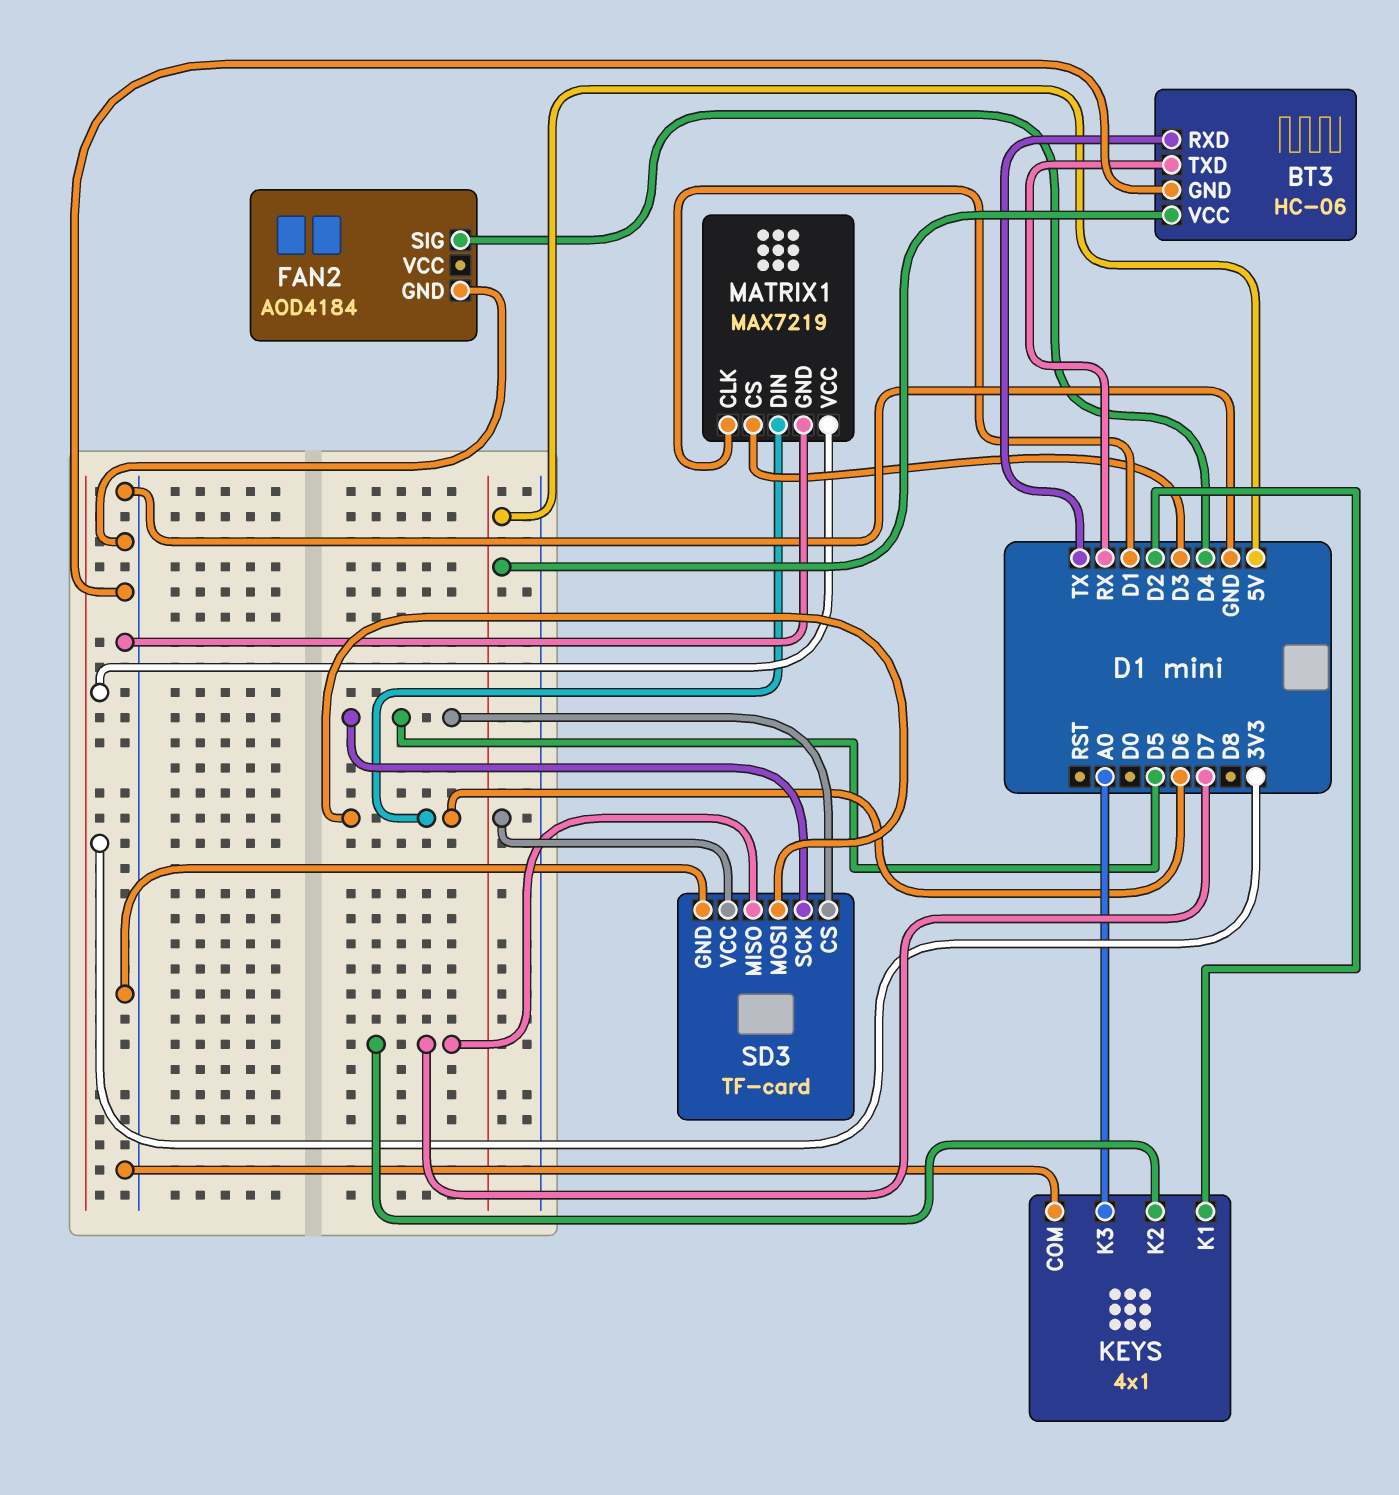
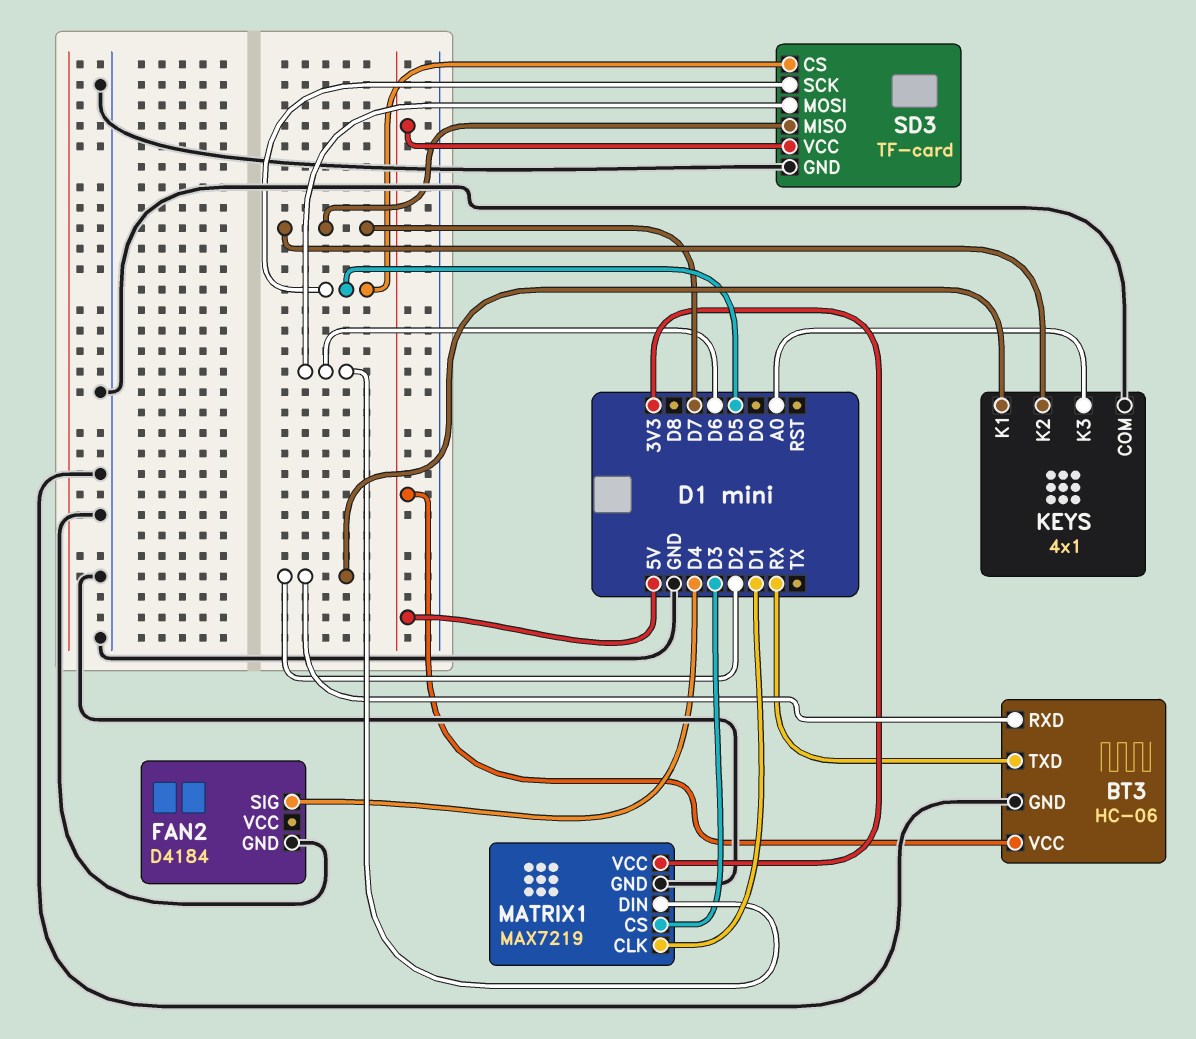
BT3 pin RXD: TX -> D2
FAN2: AOD4184 -> D4184

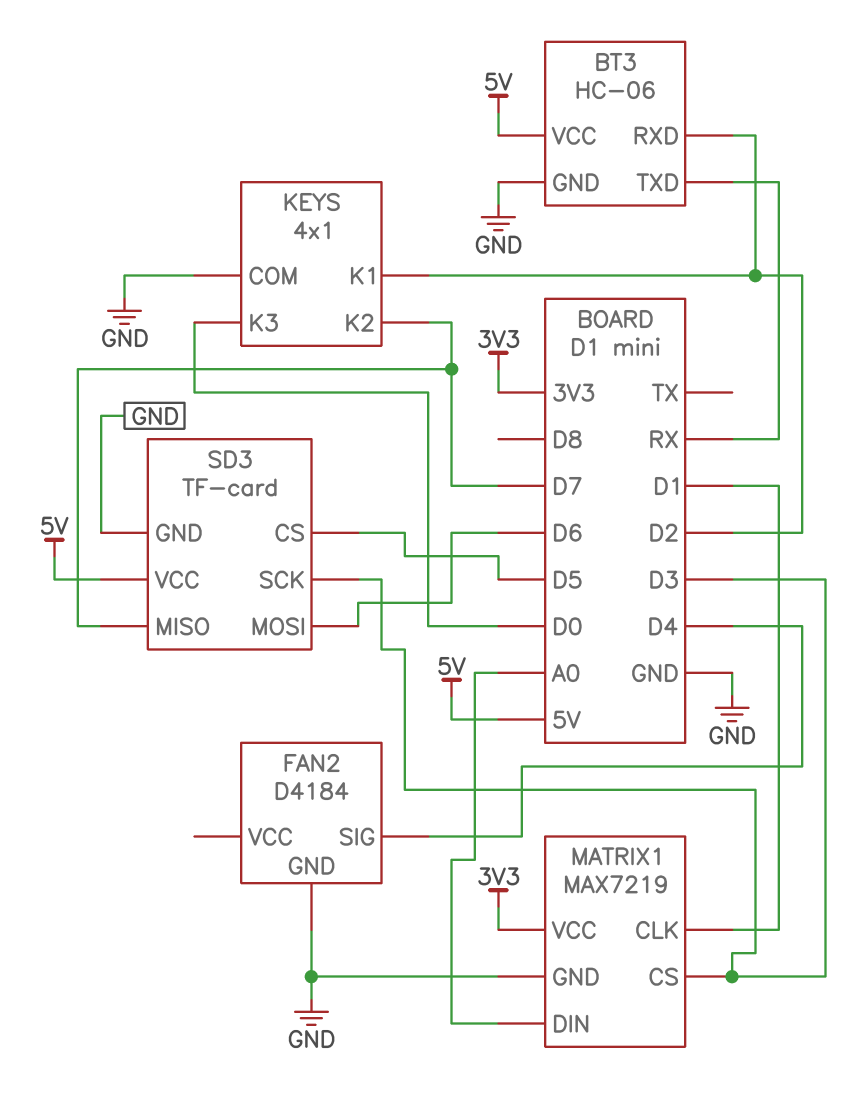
KEYS pin K3: A0 -> D0
MATRIX1 pin DIN: D6 -> A0
SD3 pin SCK: D5 -> D3

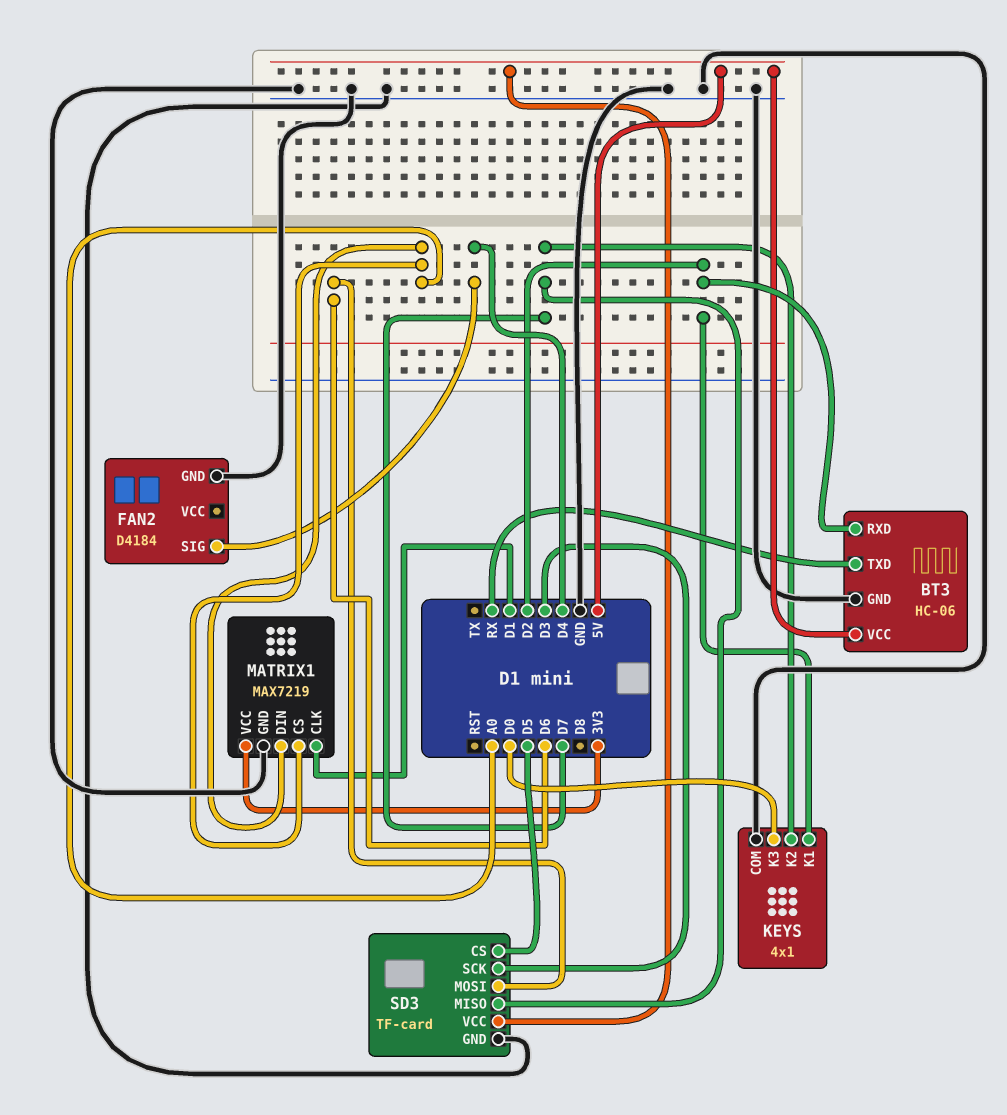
MATRIX1 pin CS: D3 -> A0

